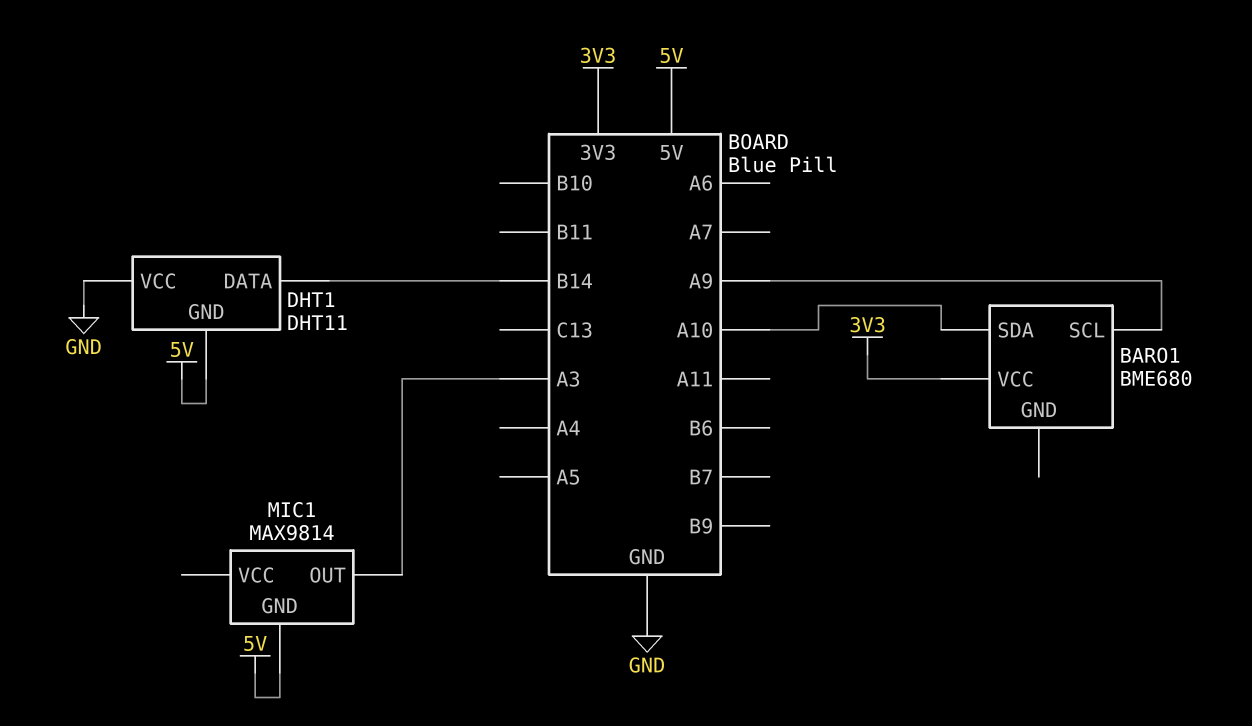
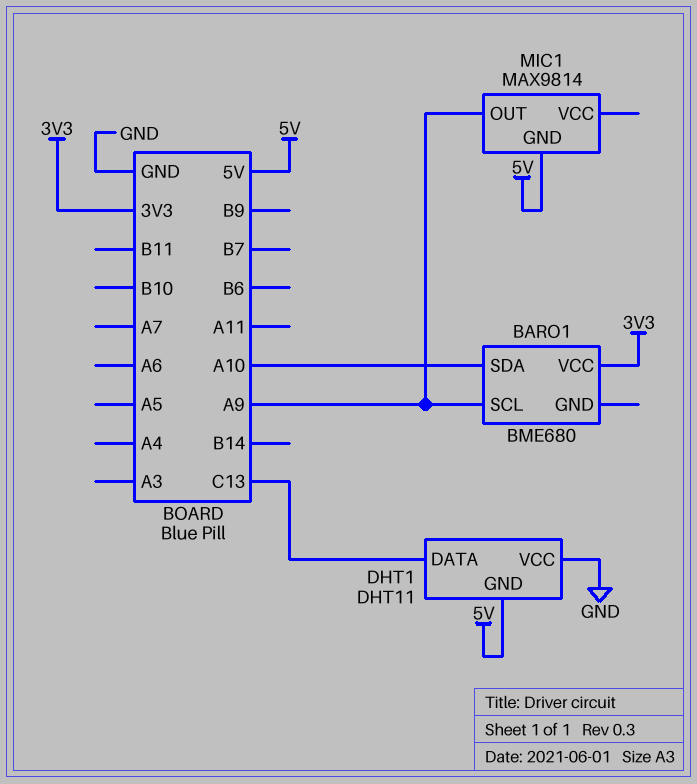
DHT1 pin DATA: B14 -> C13
MIC1 pin OUT: A3 -> A9

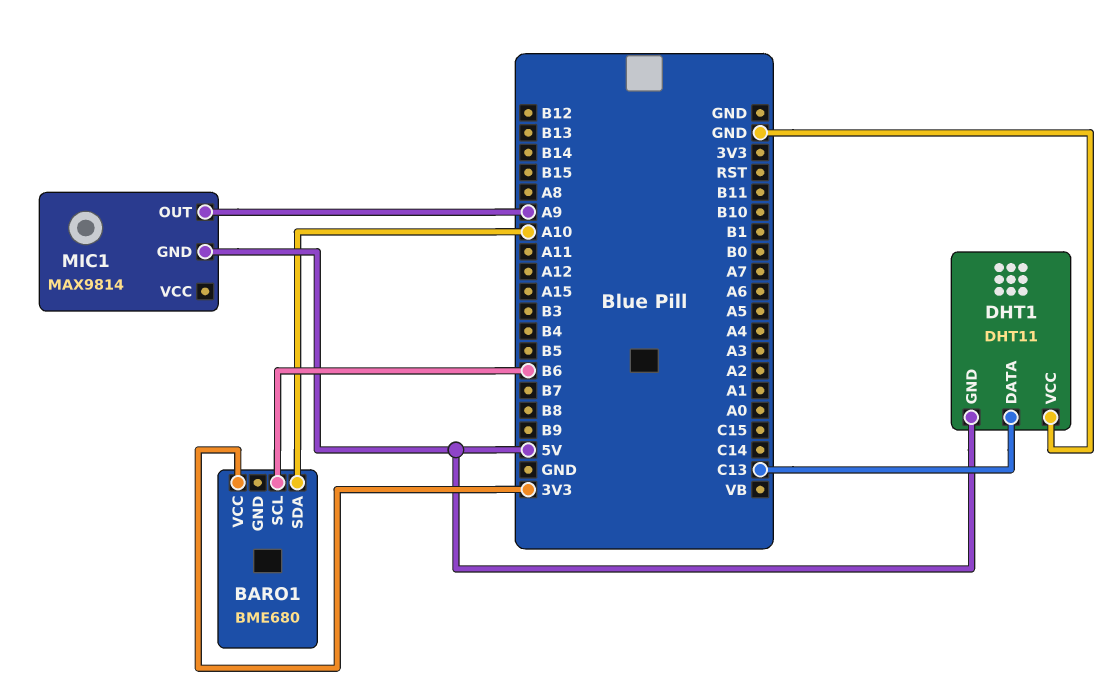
BARO1 pin SCL: A9 -> B6

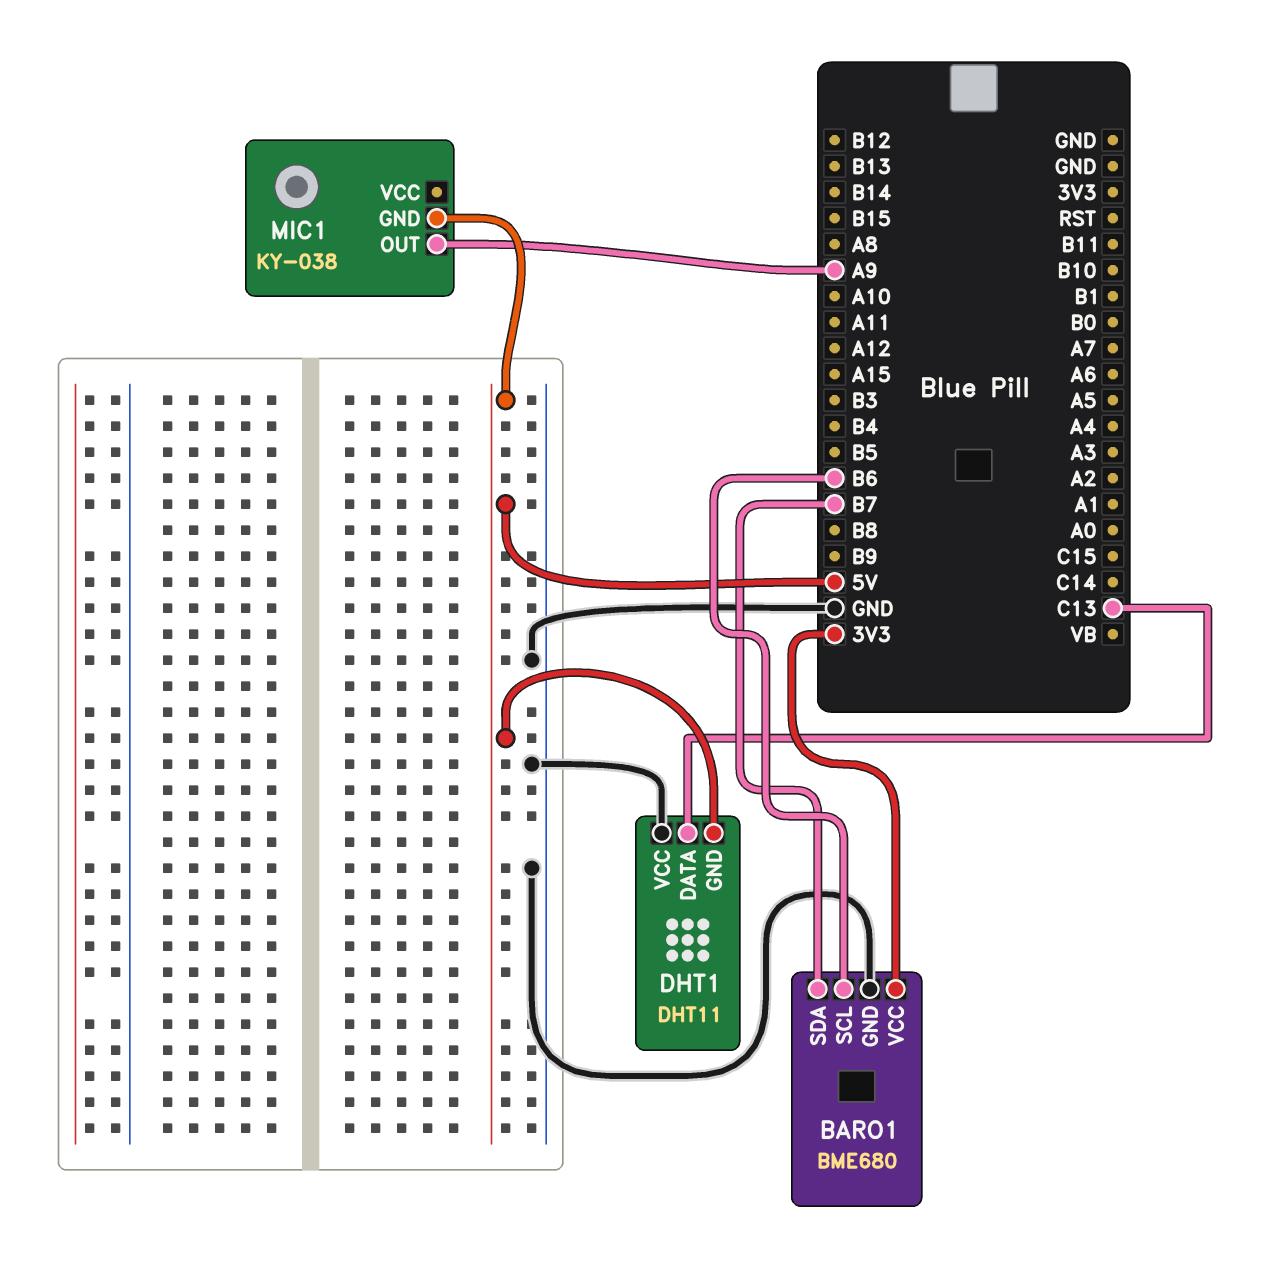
BARO1 pin GND: none -> GND
BARO1 pin SDA: A10 -> B7
MIC1: MAX9814 -> KY-038

